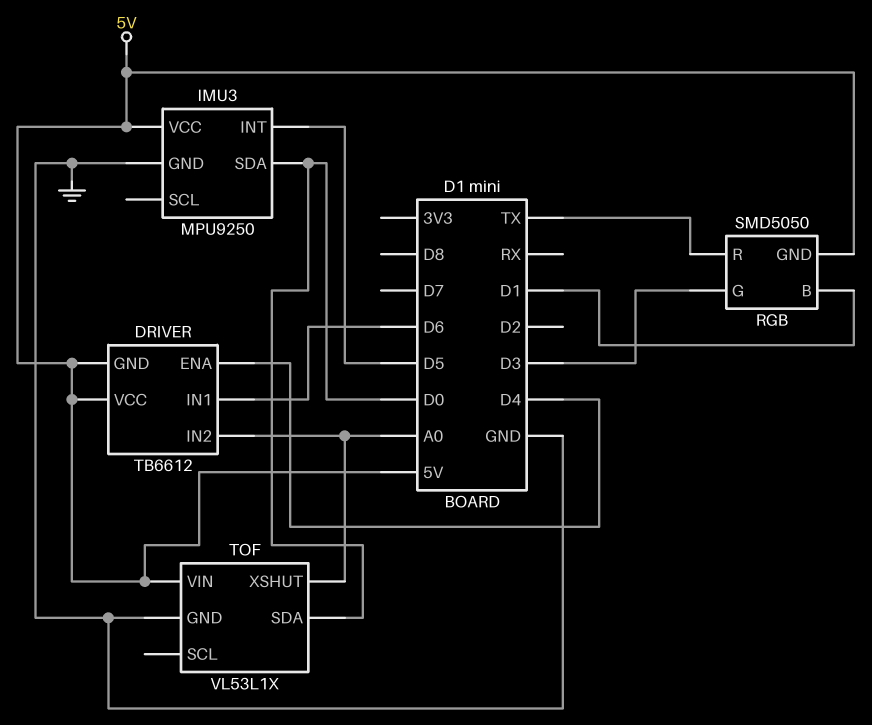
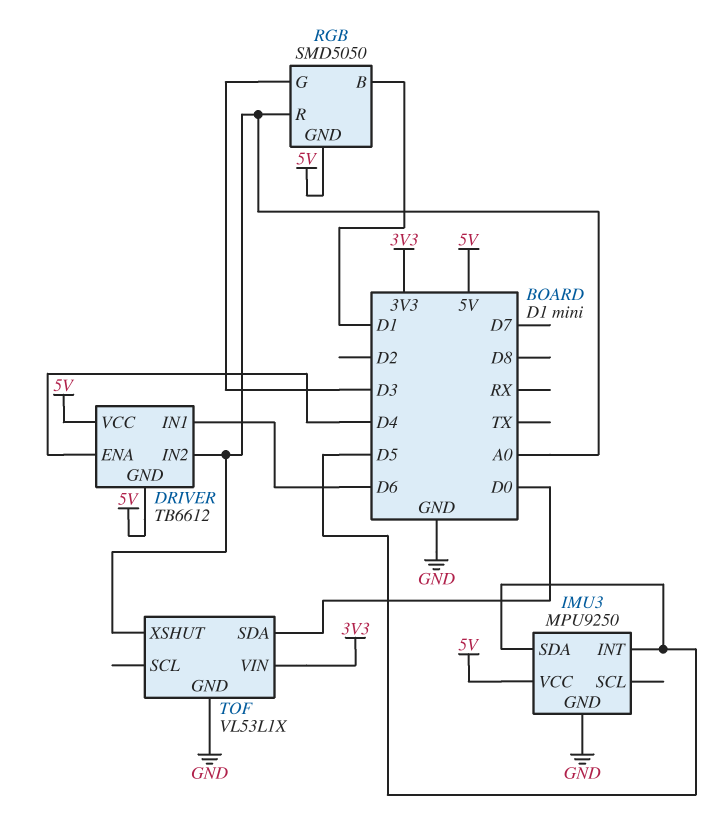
IMU3 pin SDA: D0 -> D5
RGB pin R: TX -> A0
TOF pin VIN: 5V -> 3V3

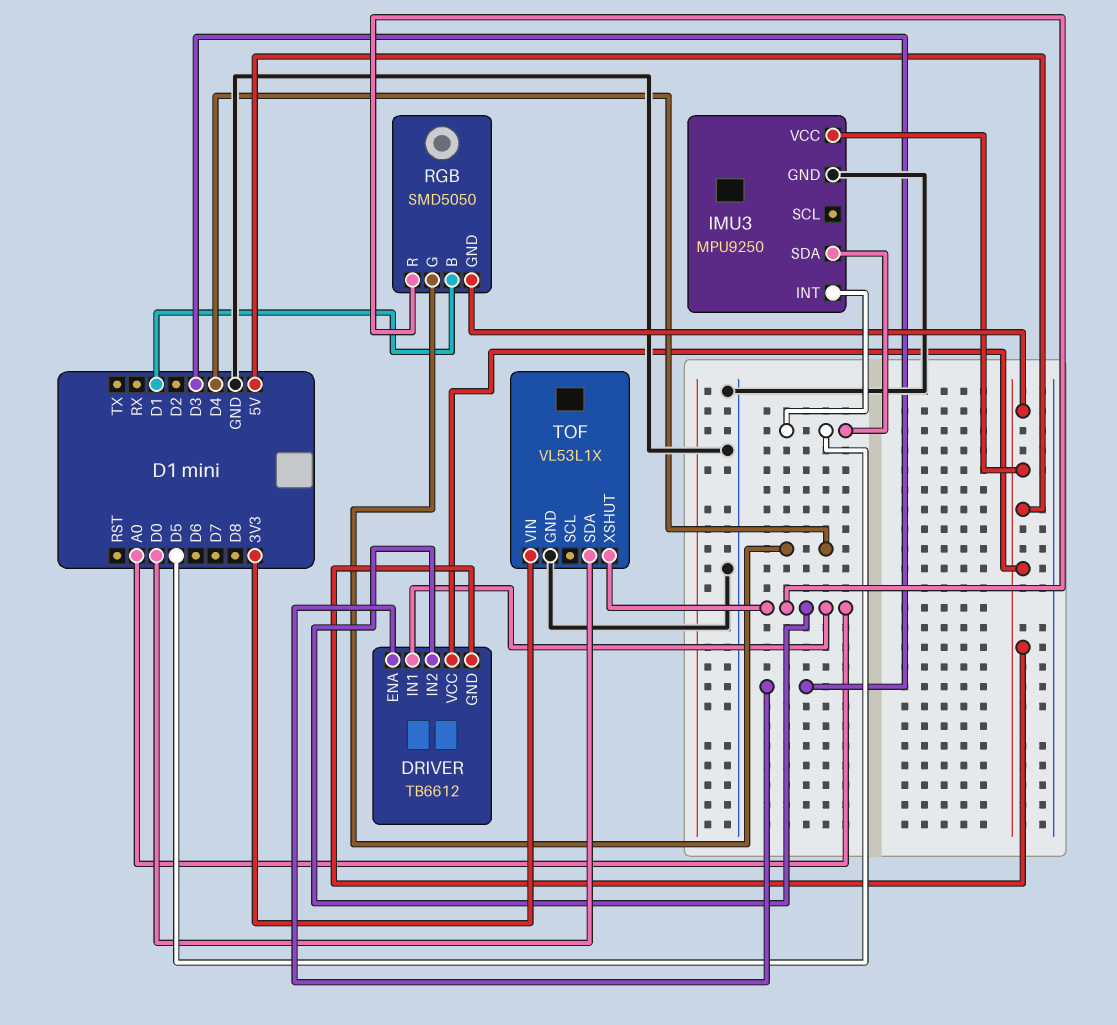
DRIVER pin ENA: D4 -> D3
DRIVER pin IN1: D6 -> A0
RGB pin G: D3 -> D4

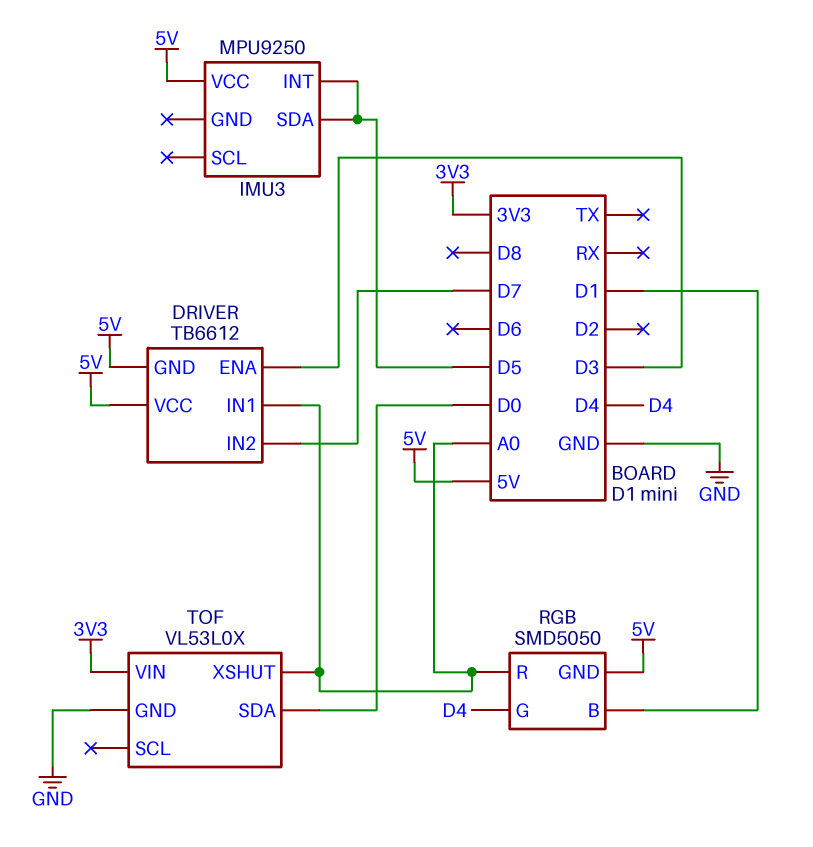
DRIVER pin IN2: A0 -> D7
IMU3 pin GND: GND -> none
TOF: VL53L1X -> VL53L0X

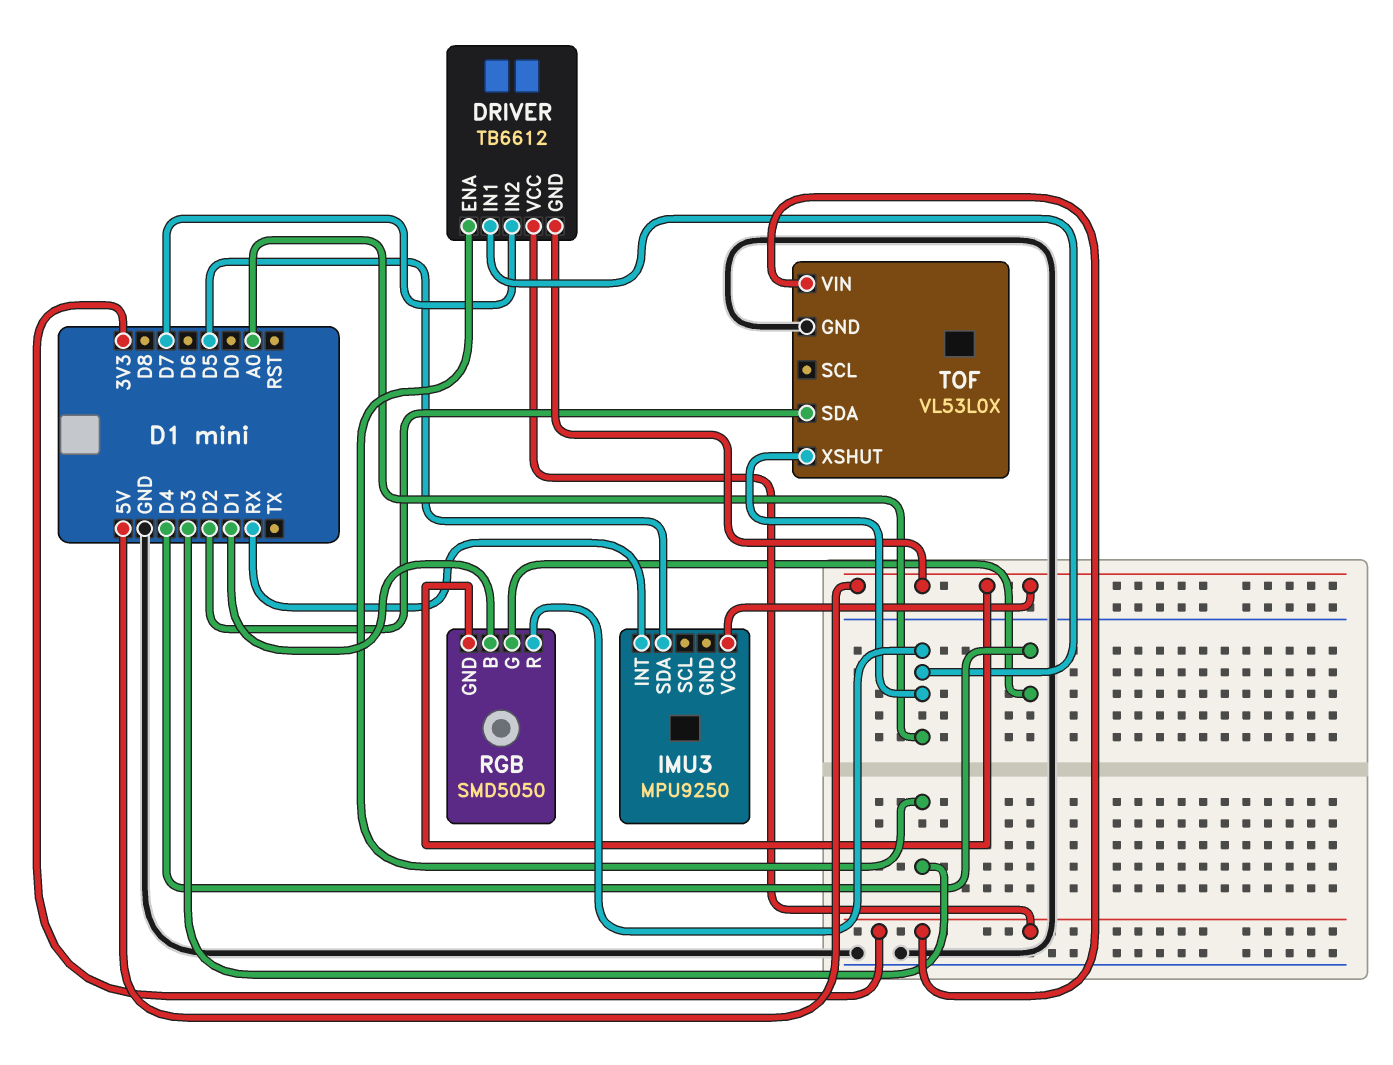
DRIVER pin VCC: 5V -> 3V3
IMU3 pin INT: D5 -> RX
TOF pin SDA: D0 -> D2

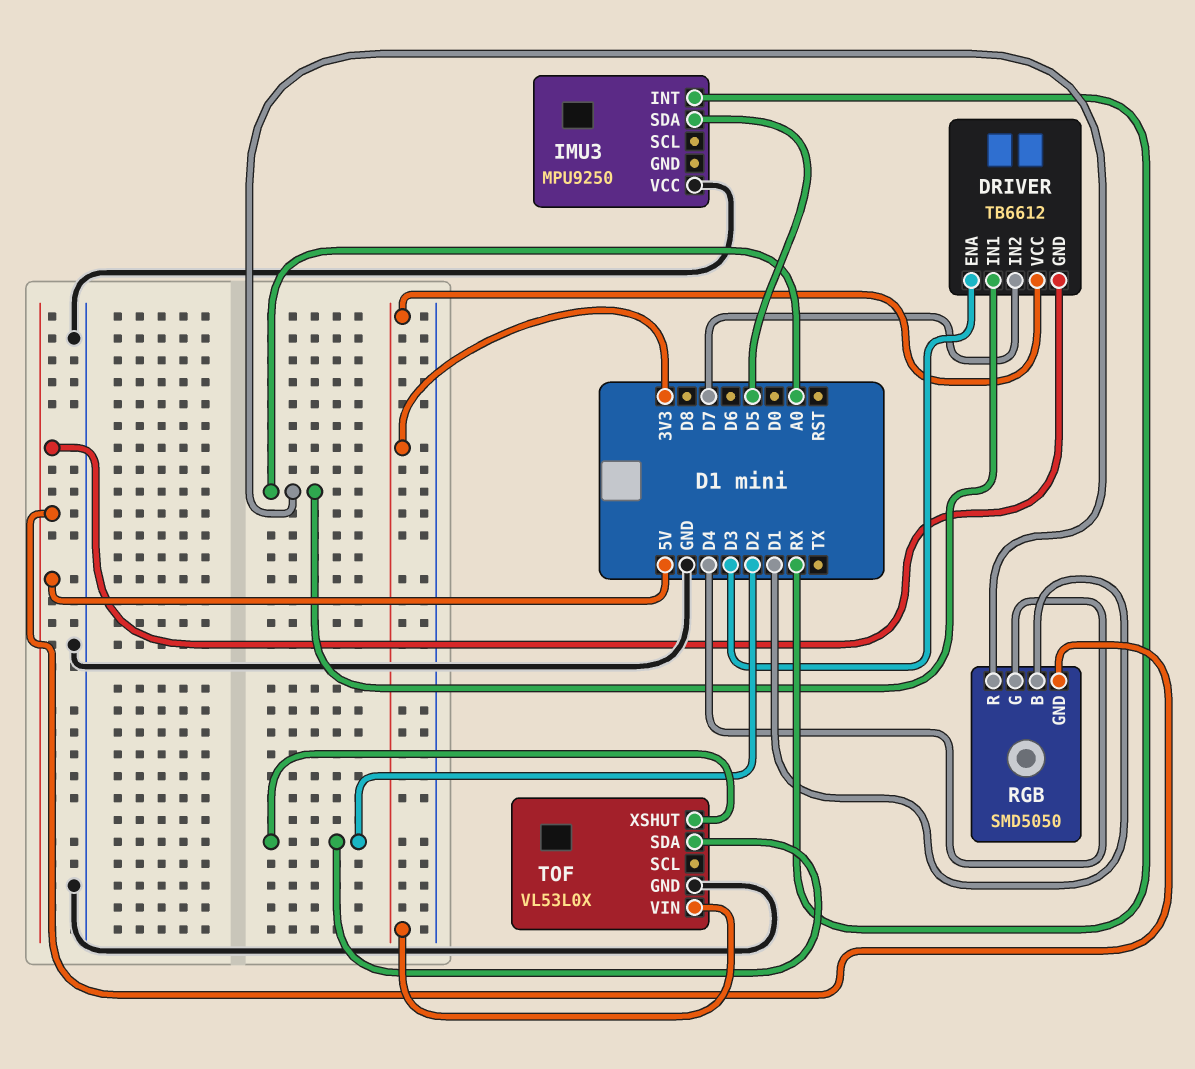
IMU3 pin VCC: 5V -> GND
TOF pin XSHUT: A0 -> D2

